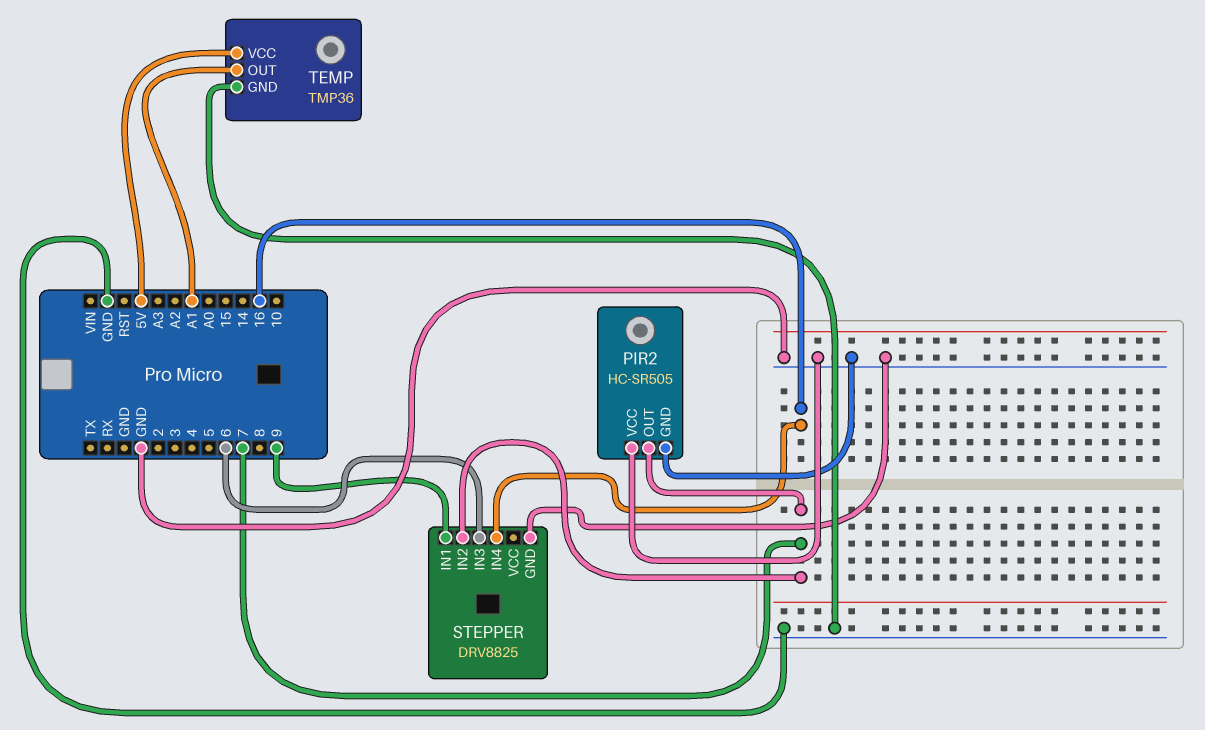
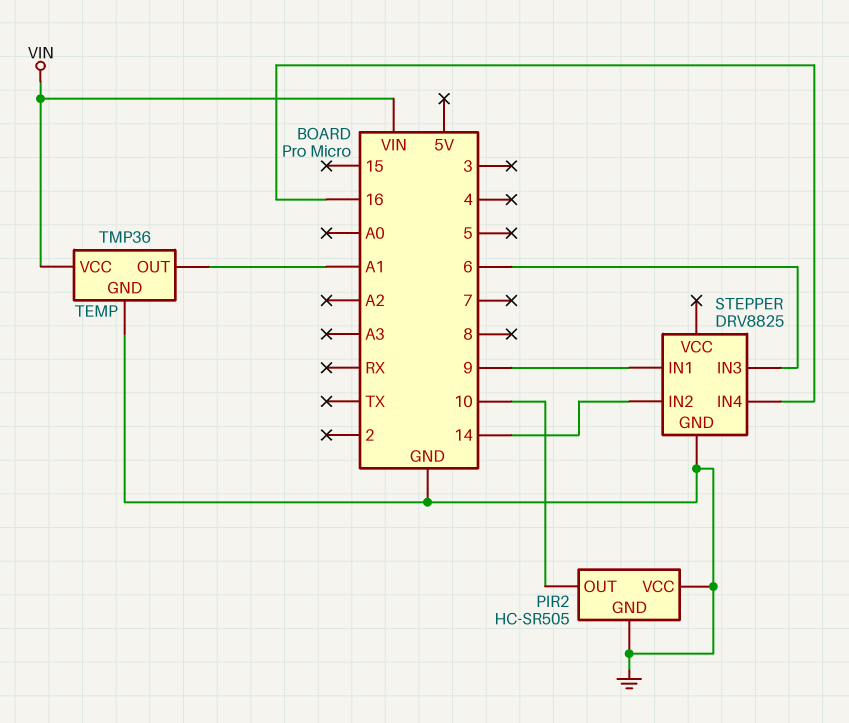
PIR2 pin OUT: 7 -> 10
STEPPER pin IN2: 7 -> 14
TEMP pin VCC: 5V -> VIN

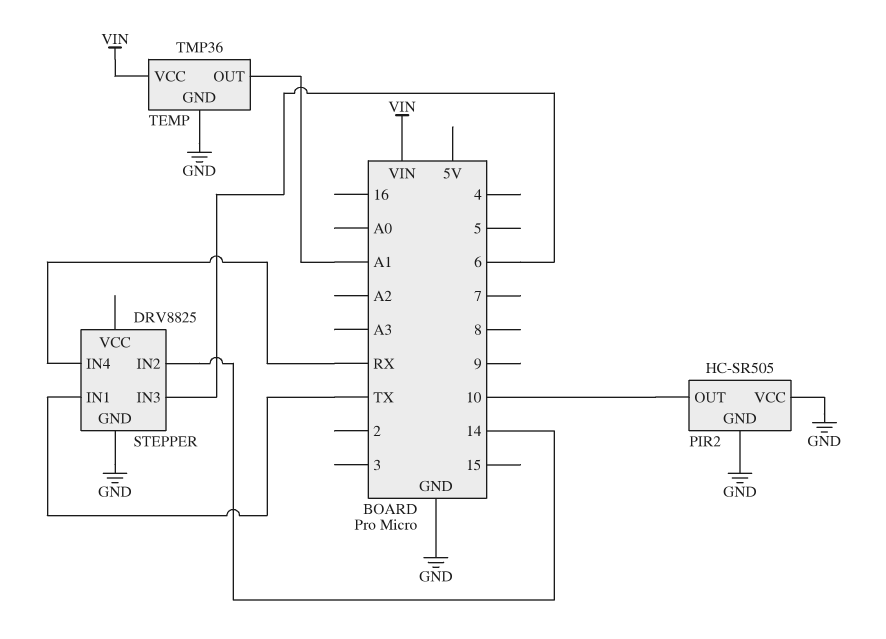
STEPPER pin IN1: 9 -> TX
STEPPER pin IN4: 16 -> RX

